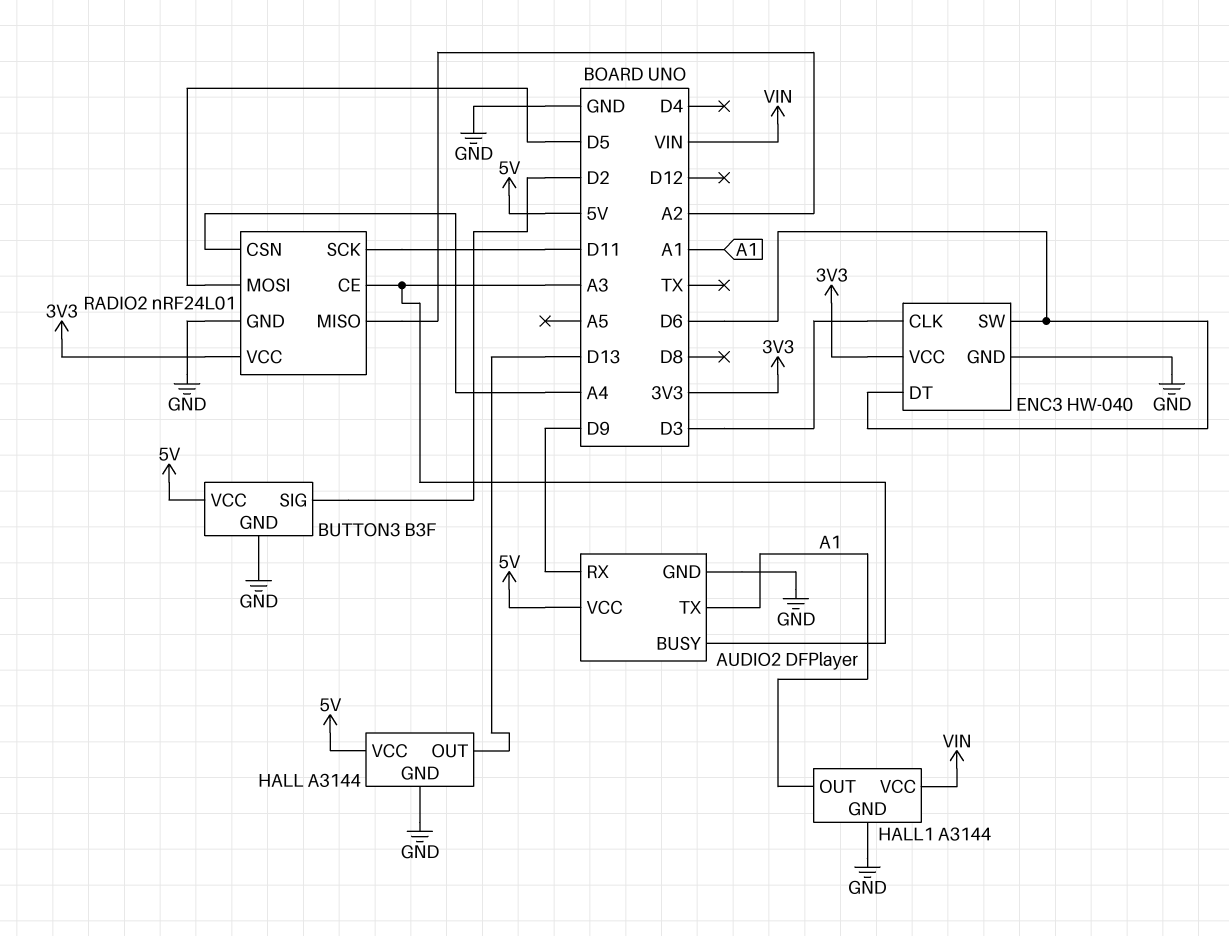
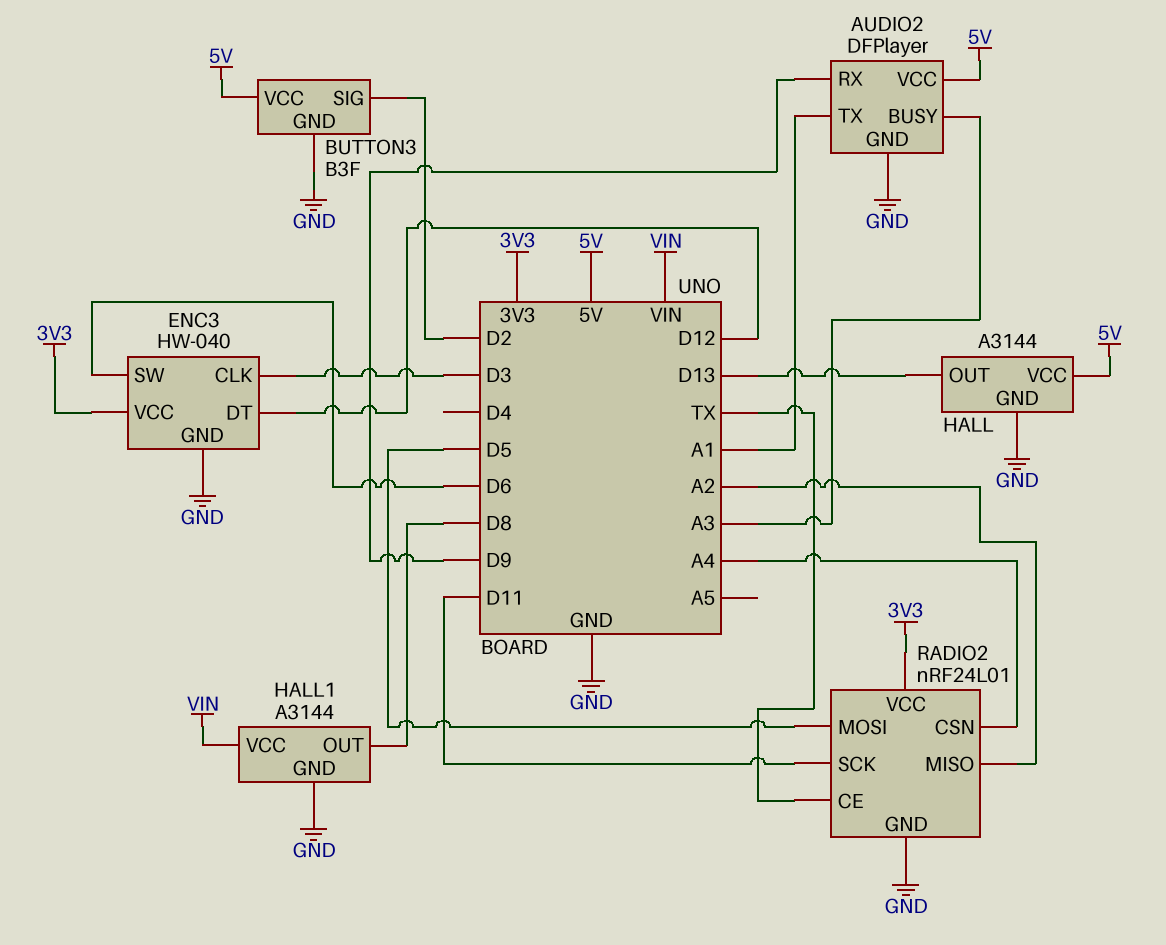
ENC3 pin DT: D6 -> D12
HALL1 pin OUT: A1 -> D8
RADIO2 pin CE: A3 -> TX

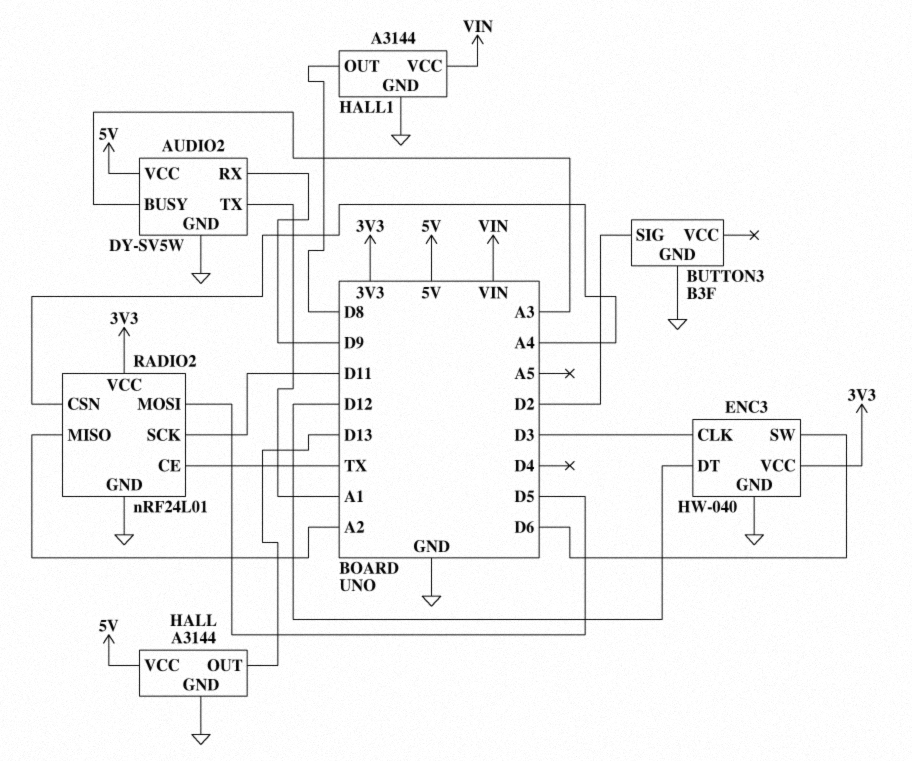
AUDIO2: DFPlayer -> DY-SV5W
BUTTON3 pin VCC: 5V -> none

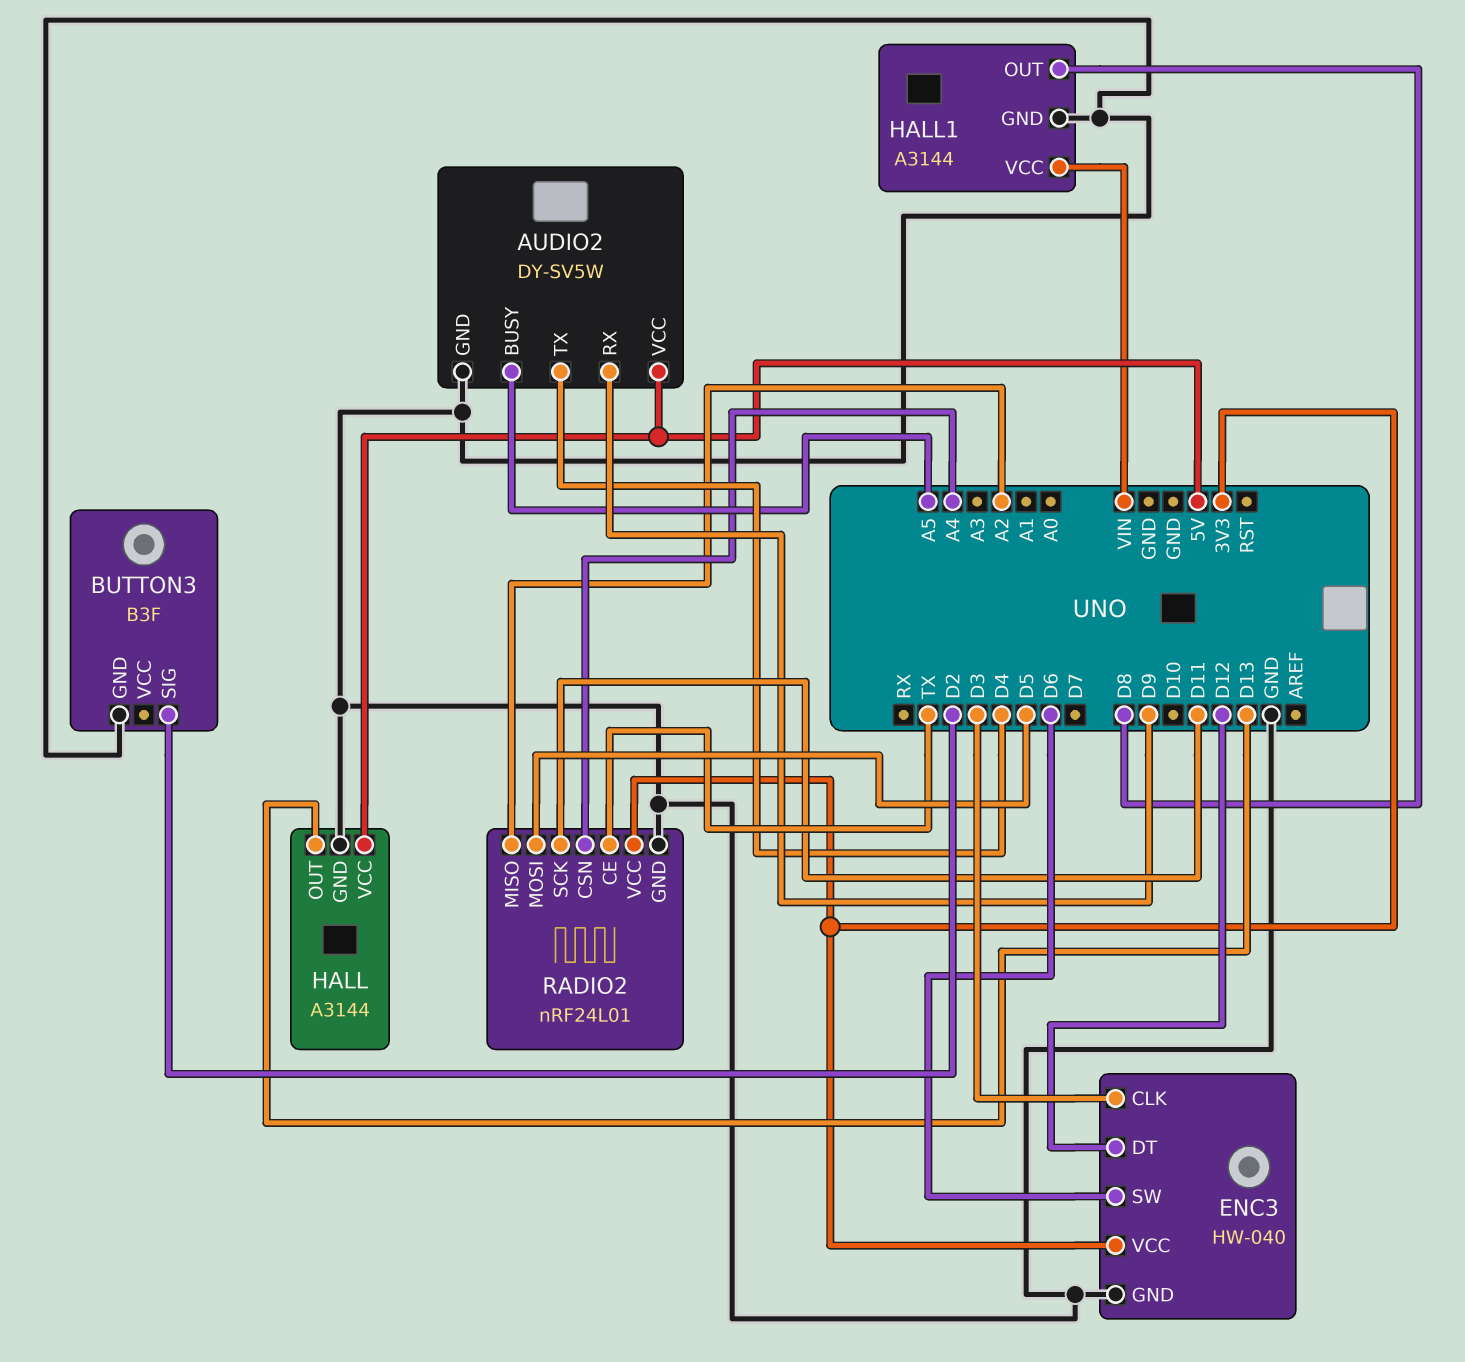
AUDIO2 pin BUSY: A3 -> A5
AUDIO2 pin TX: A1 -> D4

